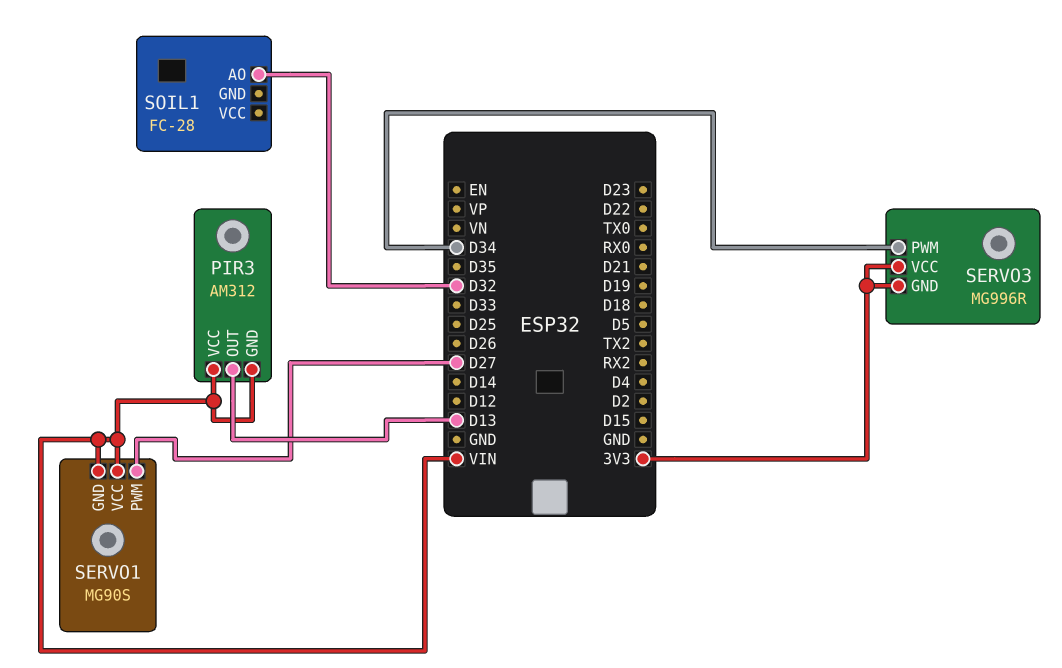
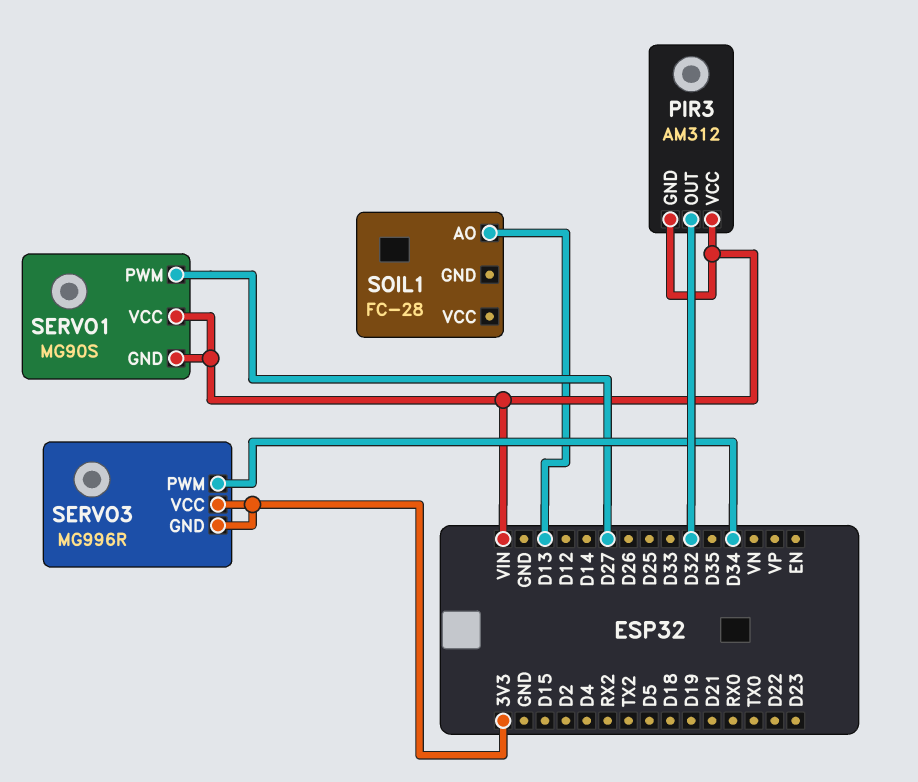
PIR3 pin OUT: D13 -> D32
SOIL1 pin AO: D32 -> D13

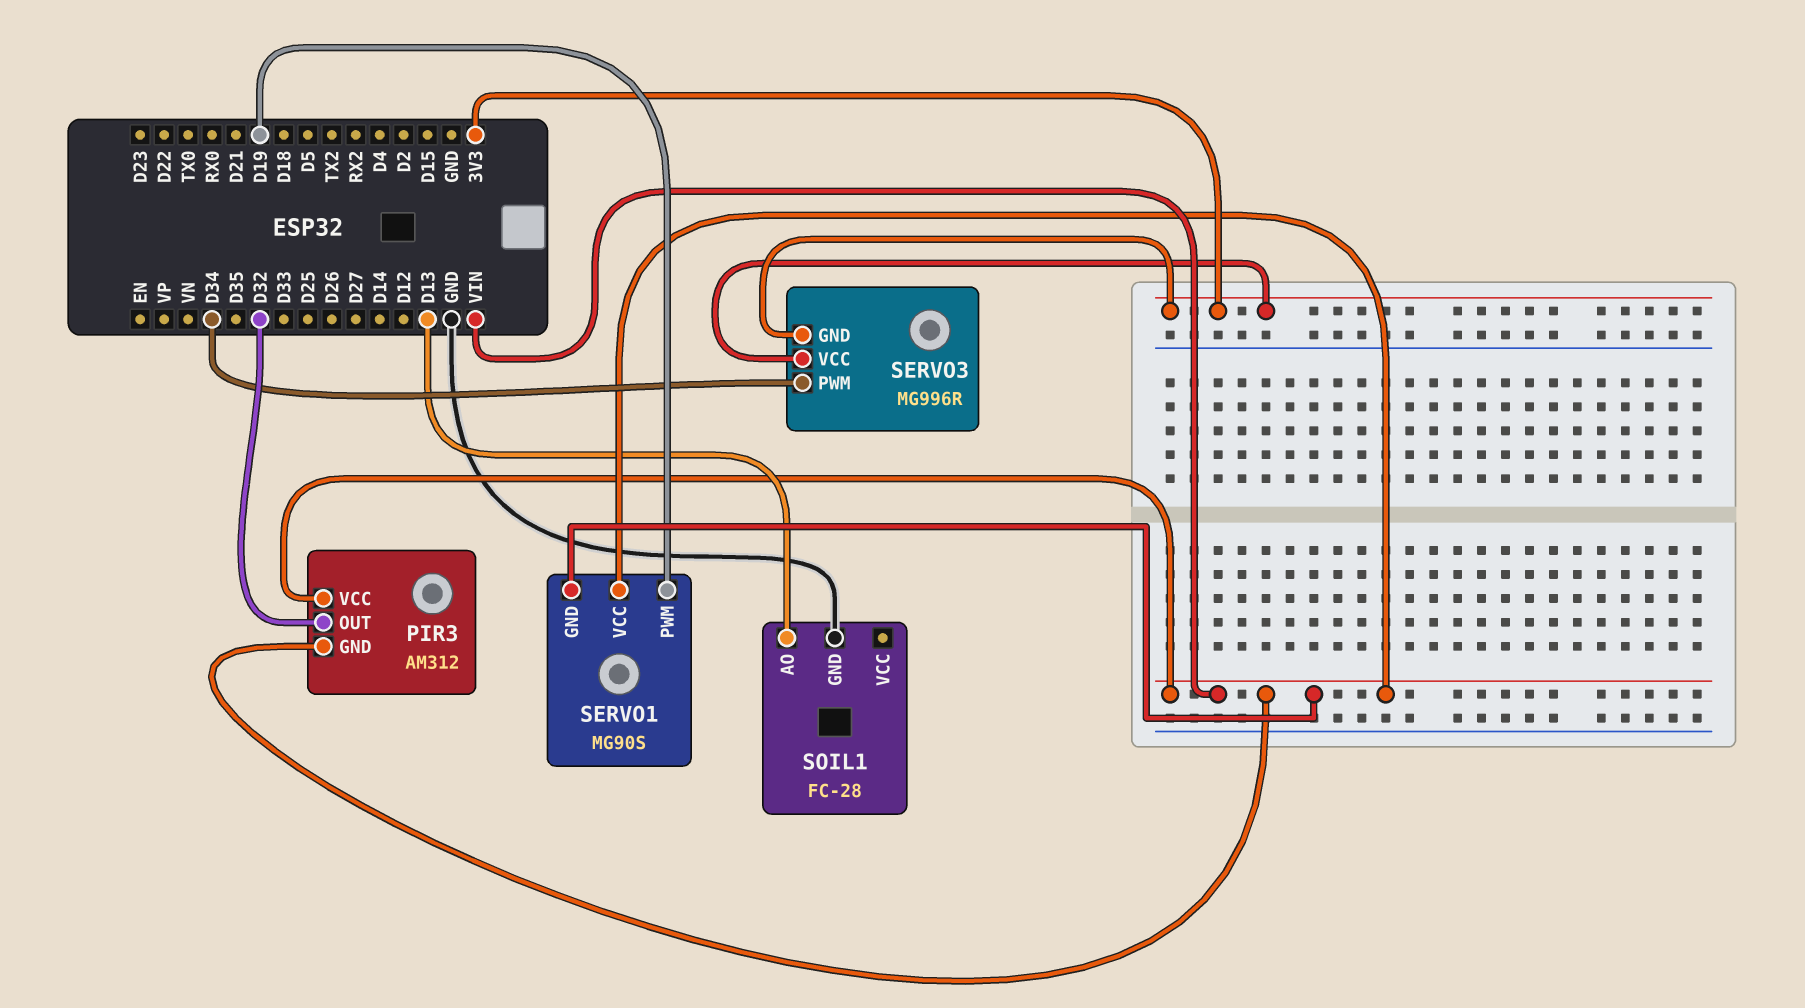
SERVO1 pin PWM: D27 -> D19
SOIL1 pin GND: none -> GND

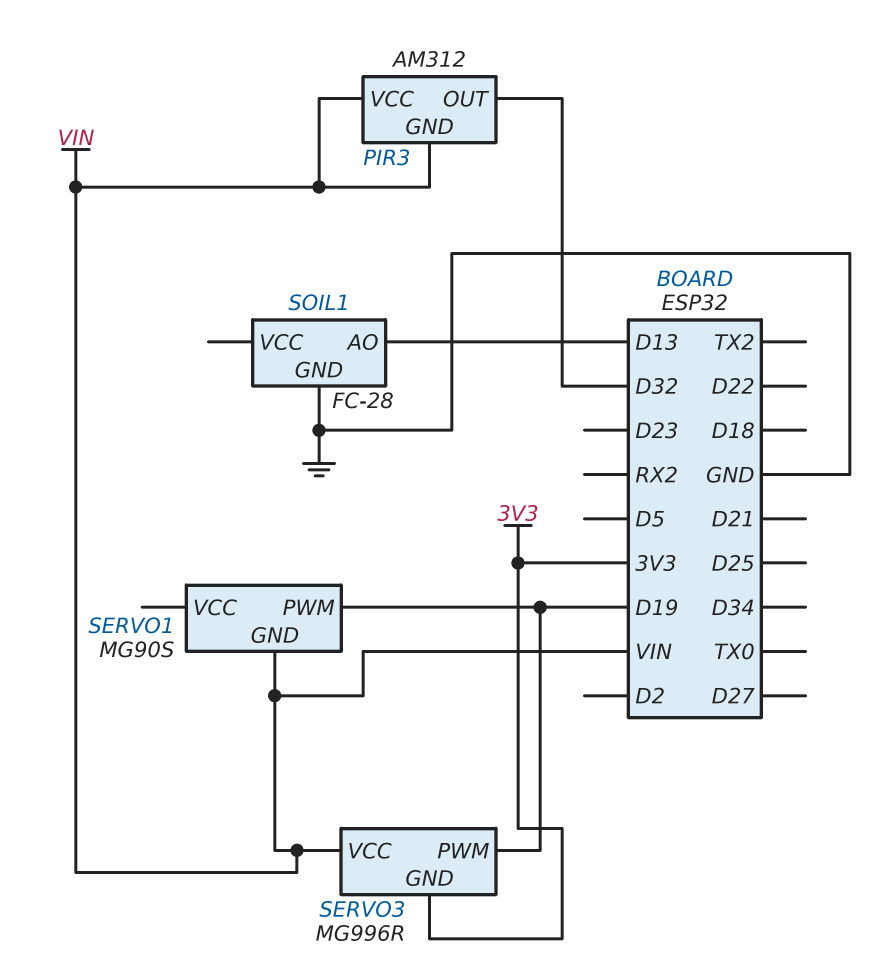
SERVO1 pin VCC: VIN -> none
SERVO3 pin PWM: D34 -> D19
SERVO3 pin VCC: 3V3 -> VIN

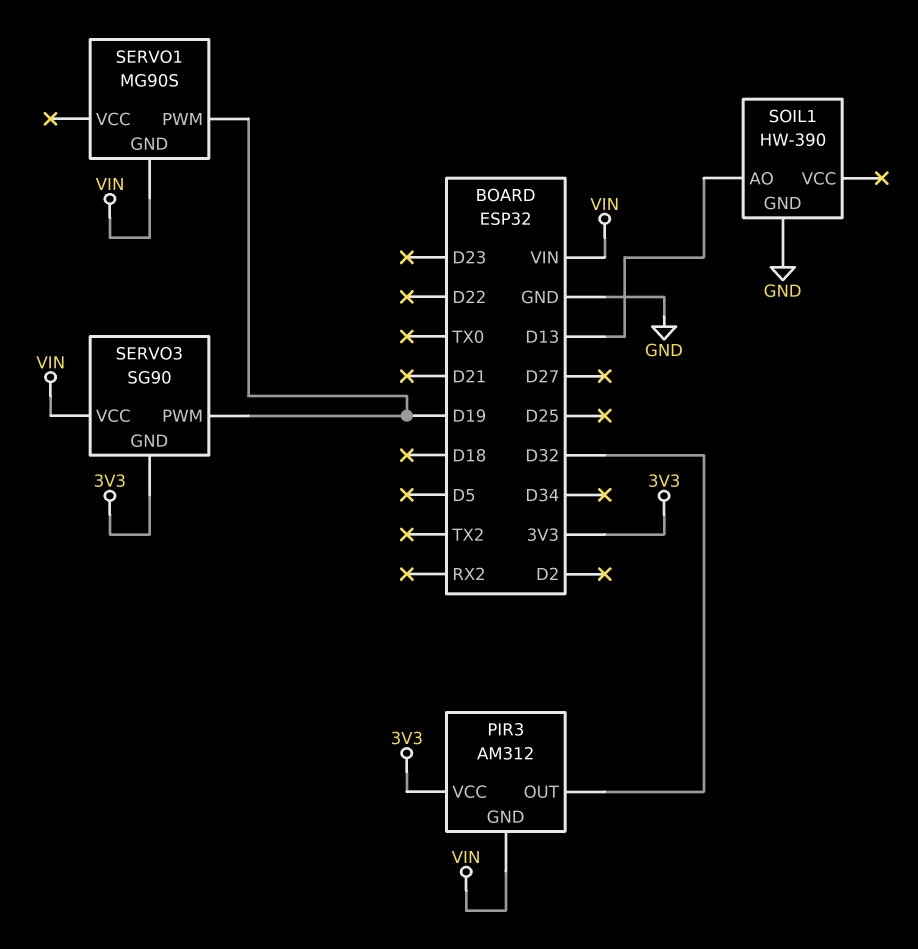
PIR3 pin VCC: VIN -> 3V3
SERVO3: MG996R -> SG90
SOIL1: FC-28 -> HW-390

